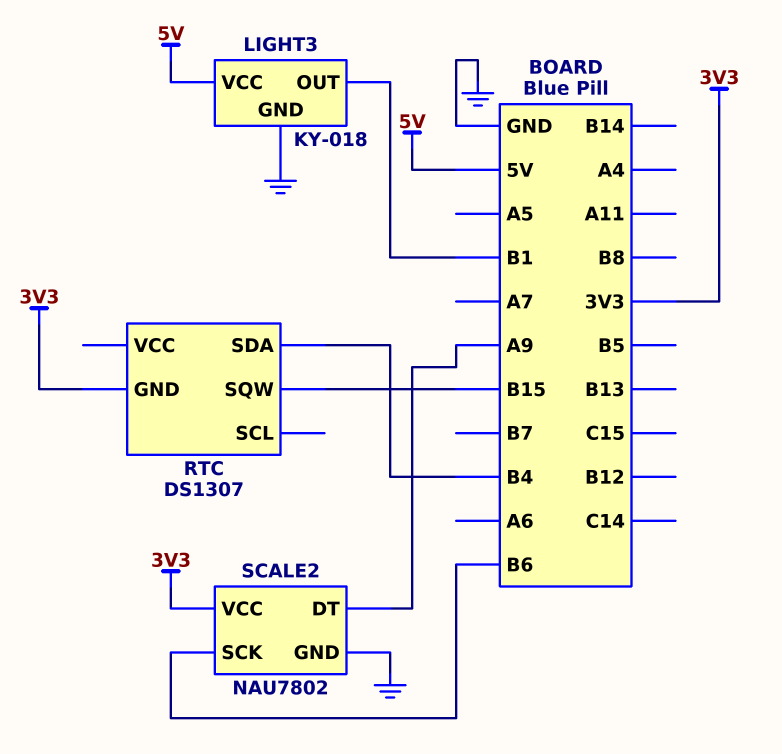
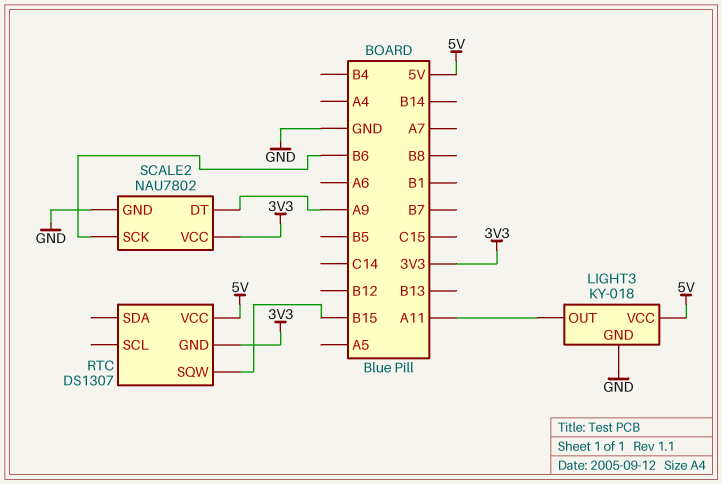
LIGHT3 pin OUT: B1 -> A11
RTC pin SDA: B4 -> none
RTC pin VCC: none -> 5V

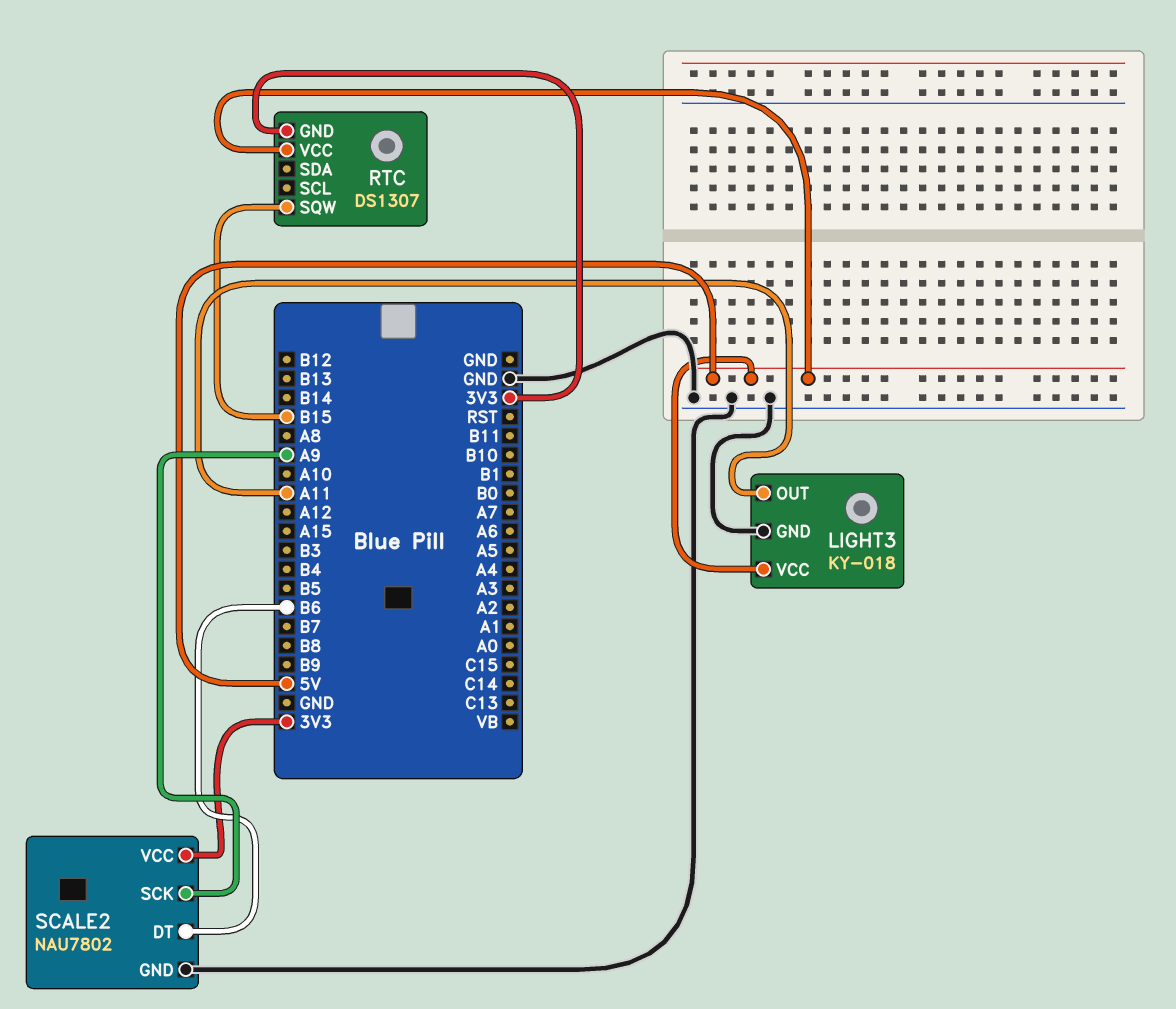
SCALE2 pin DT: A9 -> B6
SCALE2 pin SCK: B6 -> A9

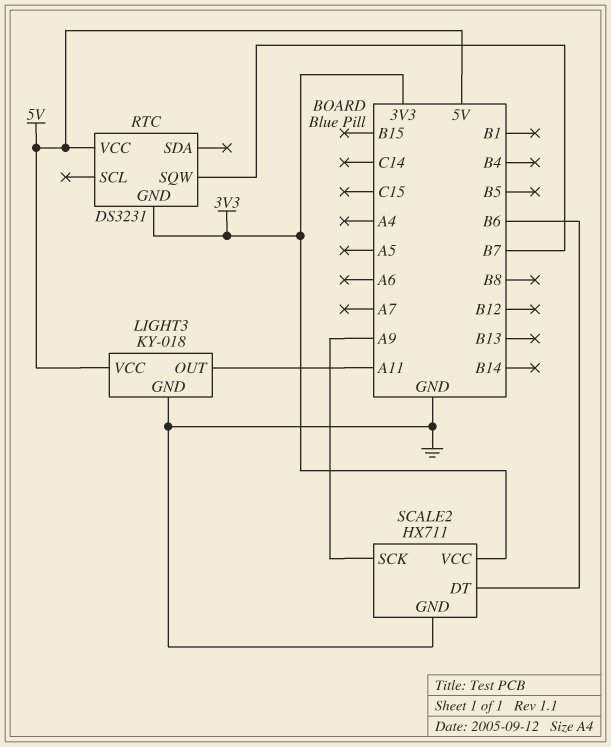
RTC: DS1307 -> DS3231
RTC pin SQW: B15 -> B7
SCALE2: NAU7802 -> HX711

